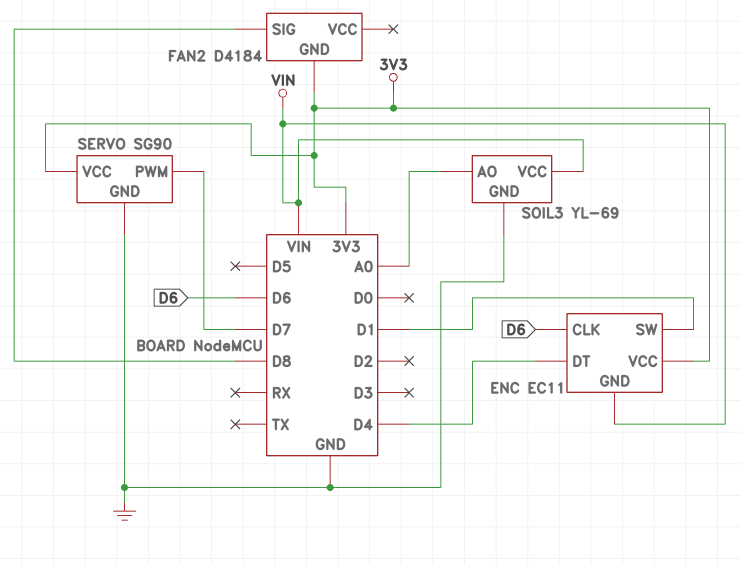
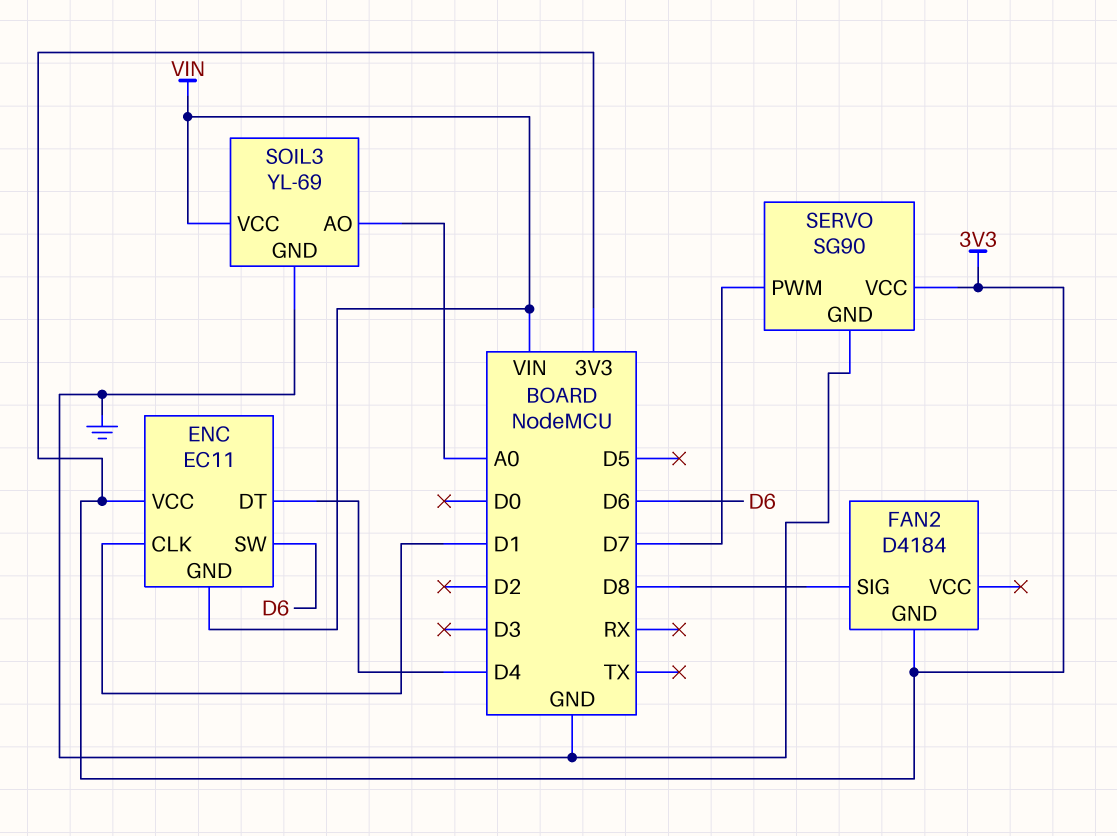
ENC pin CLK: D6 -> D1
ENC pin SW: D1 -> D6

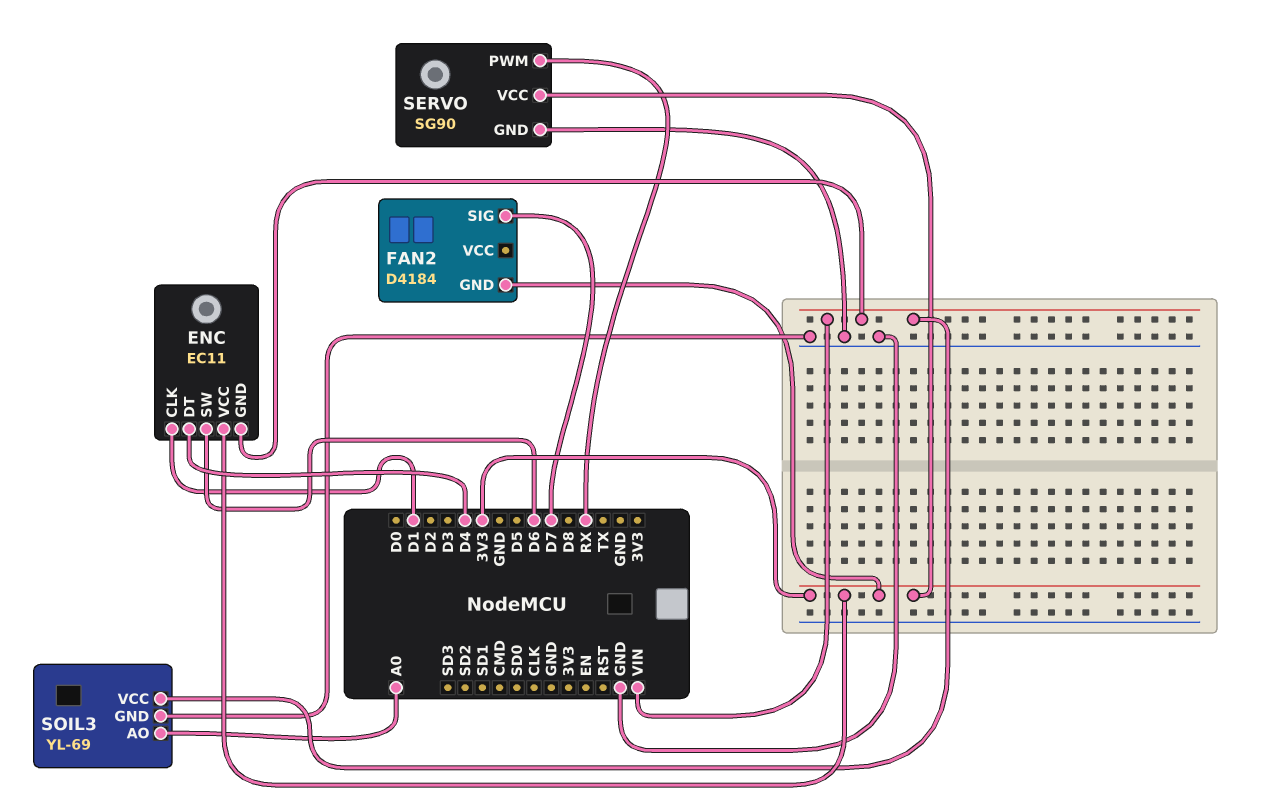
FAN2 pin SIG: D8 -> D7
SERVO pin PWM: D7 -> RX

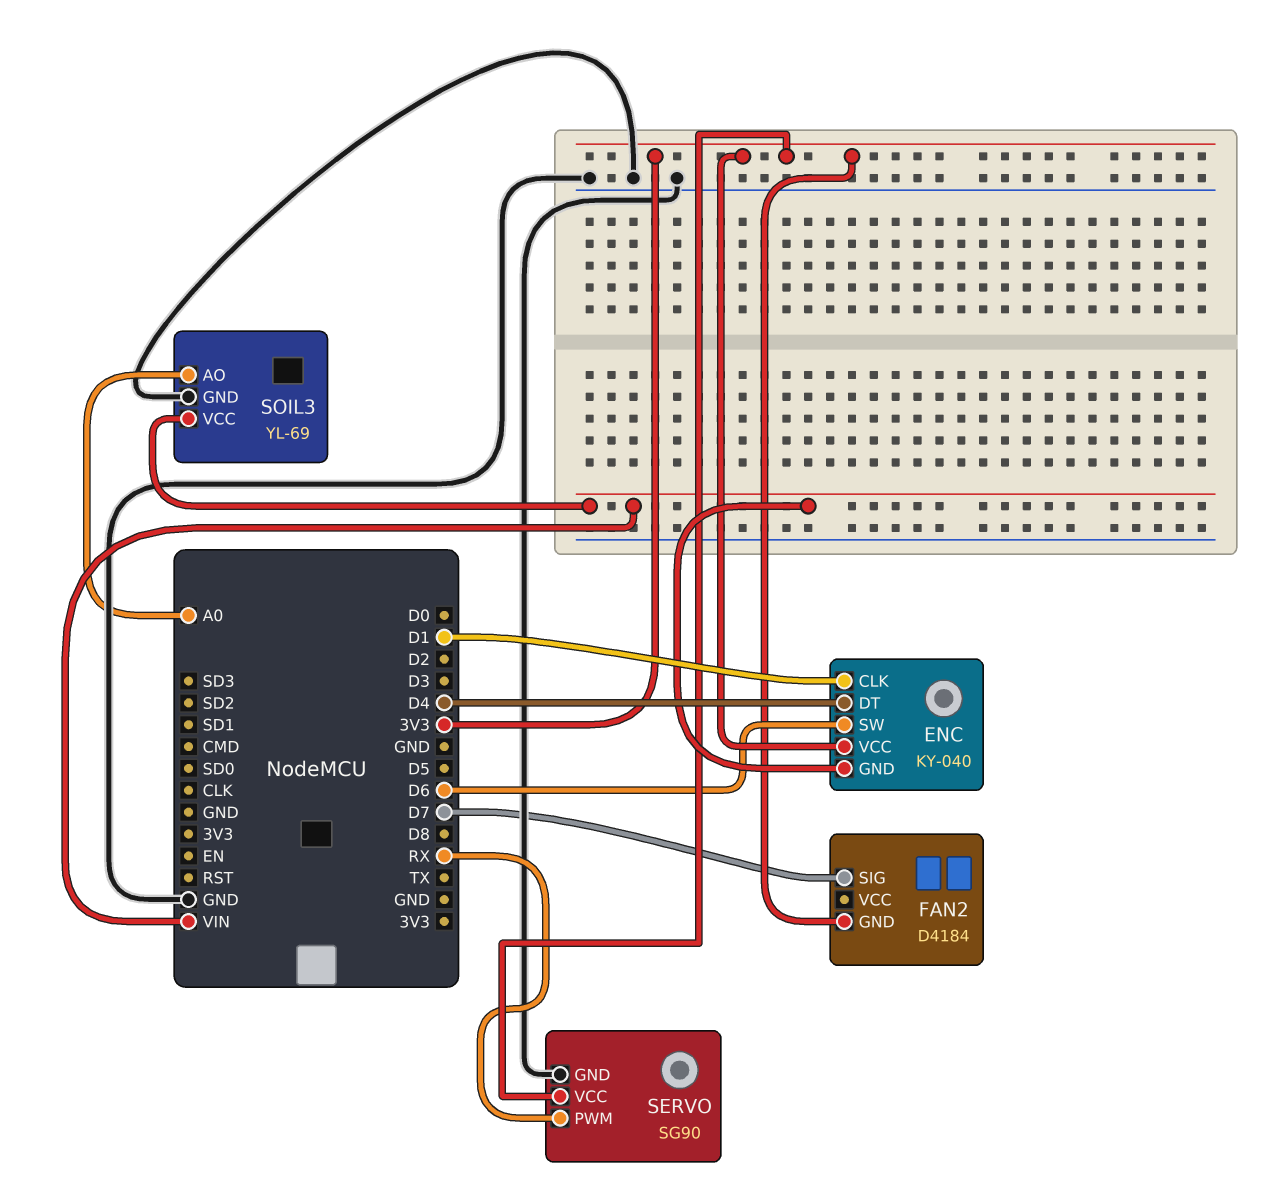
ENC: EC11 -> KY-040

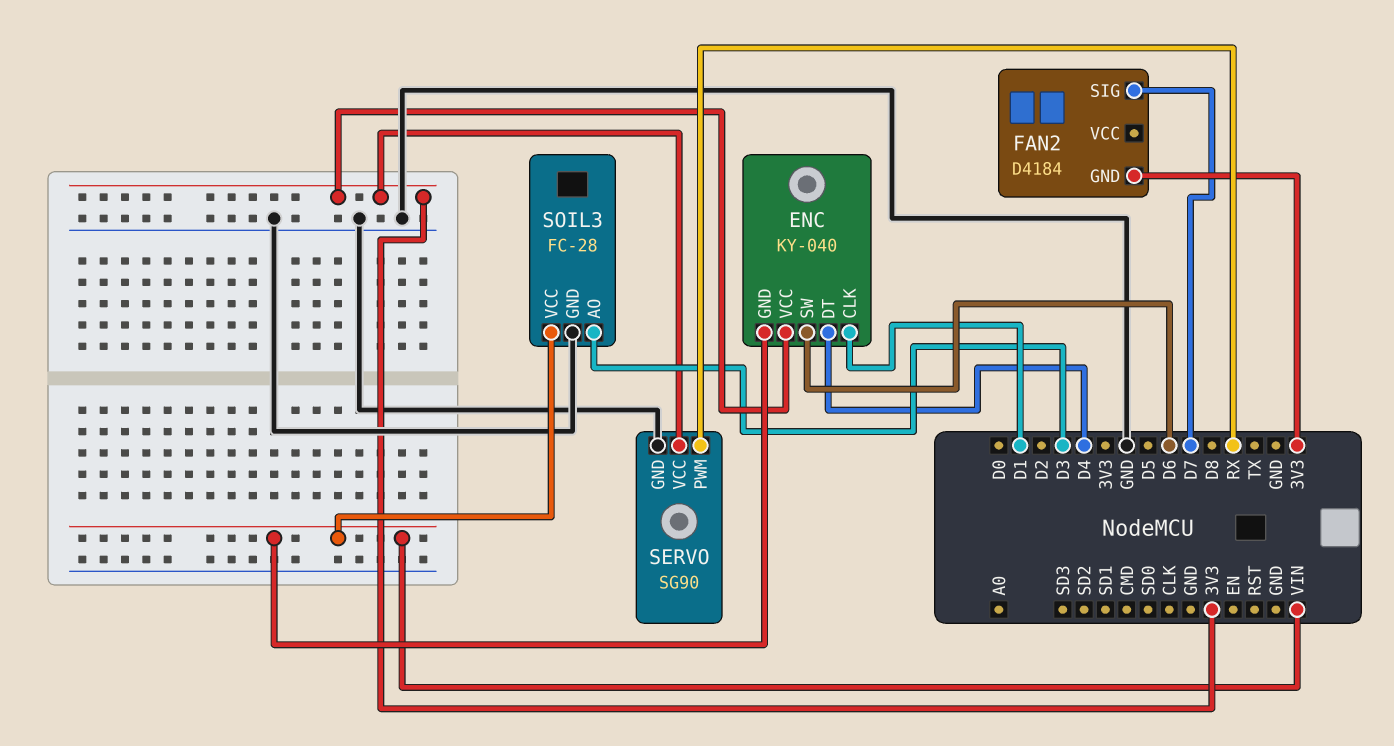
SOIL3: YL-69 -> FC-28
SOIL3 pin AO: A0 -> D3

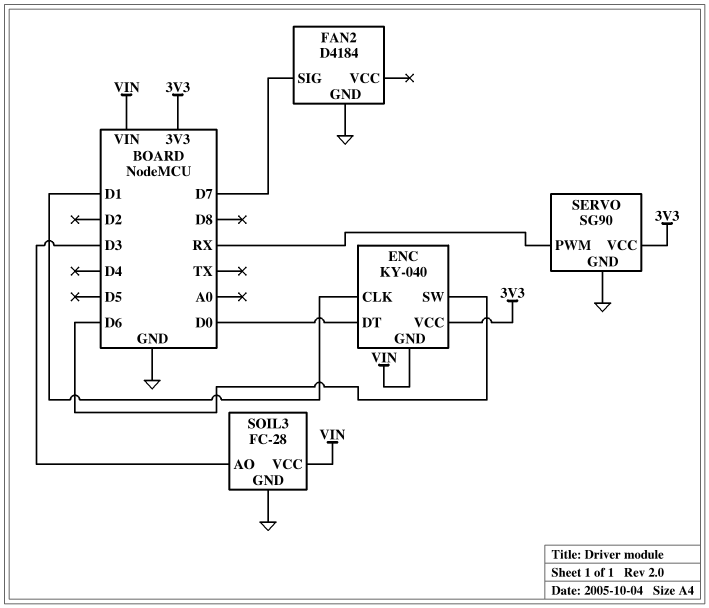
ENC pin DT: D4 -> D0
FAN2 pin GND: 3V3 -> GND

